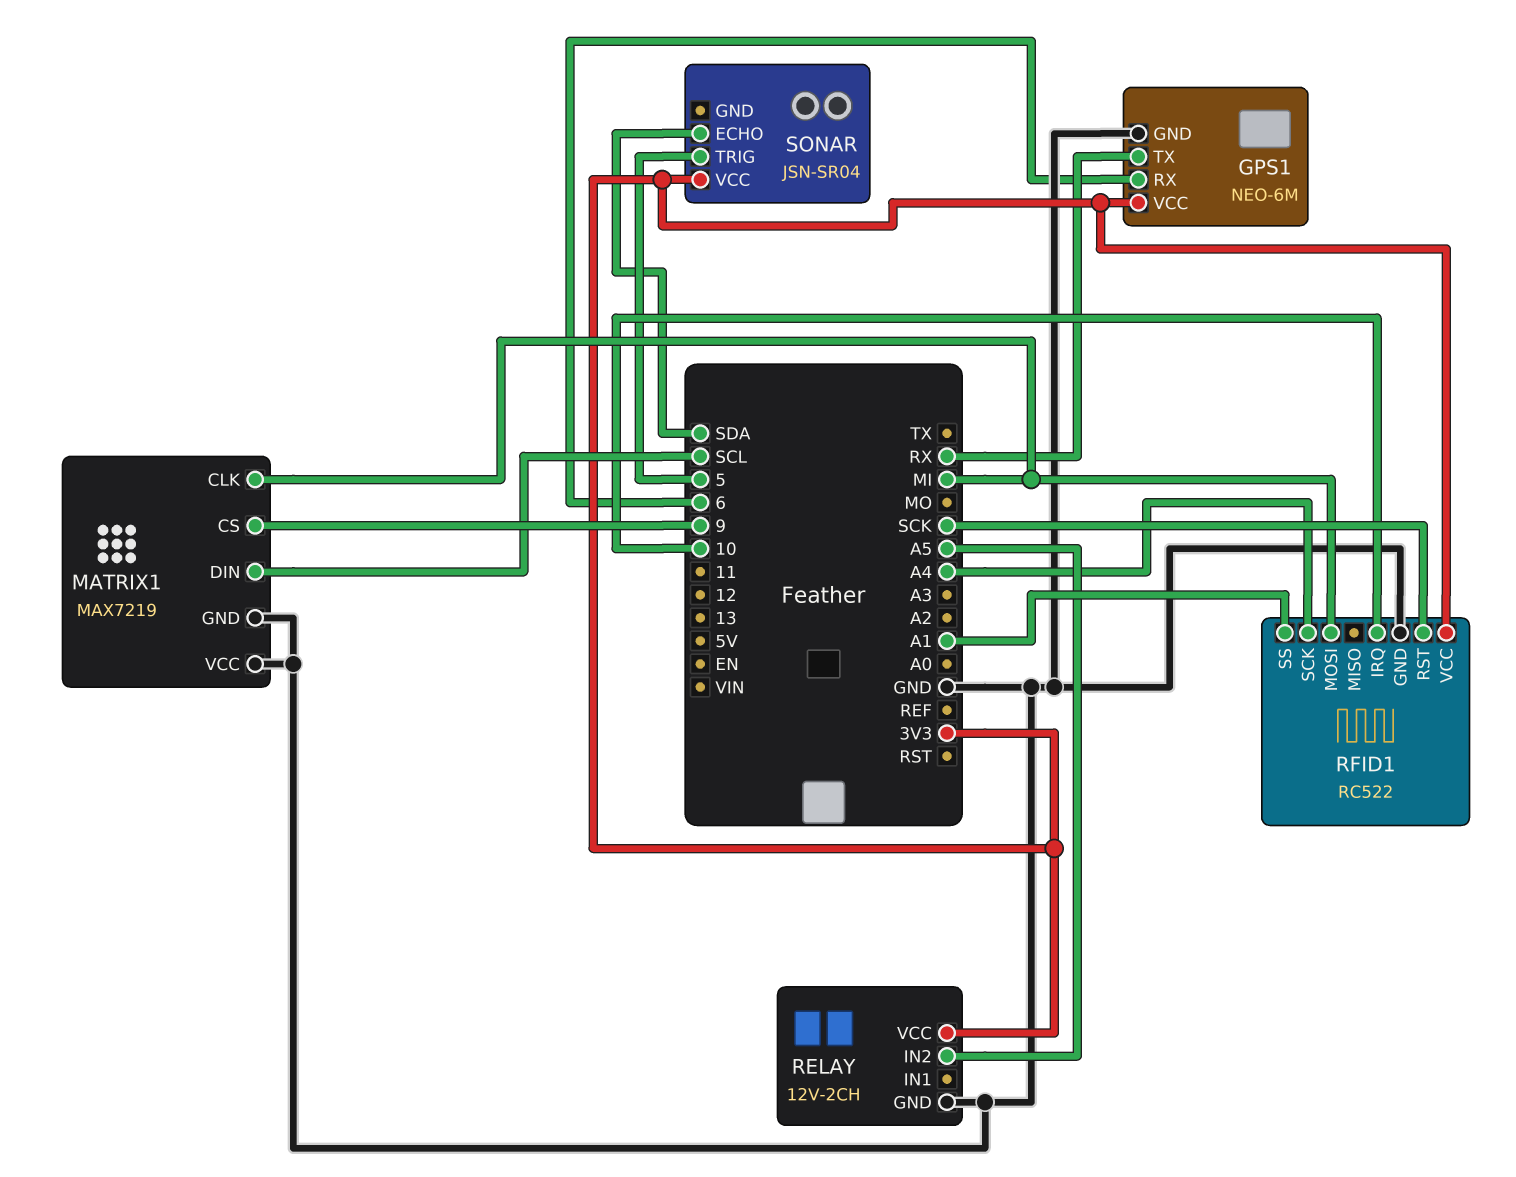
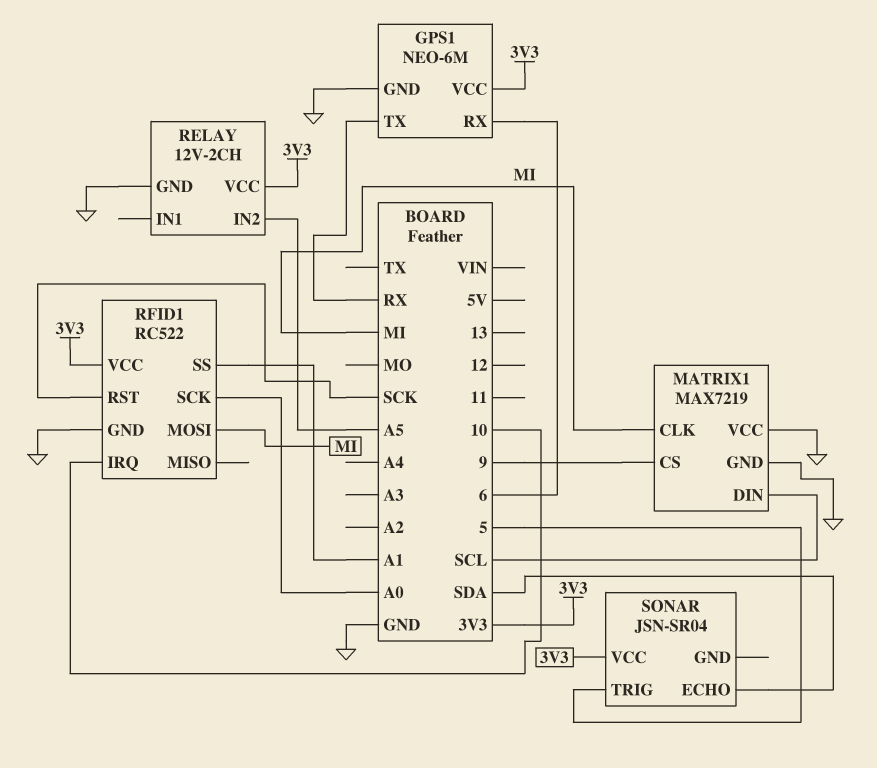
RFID1 pin SCK: A4 -> A0

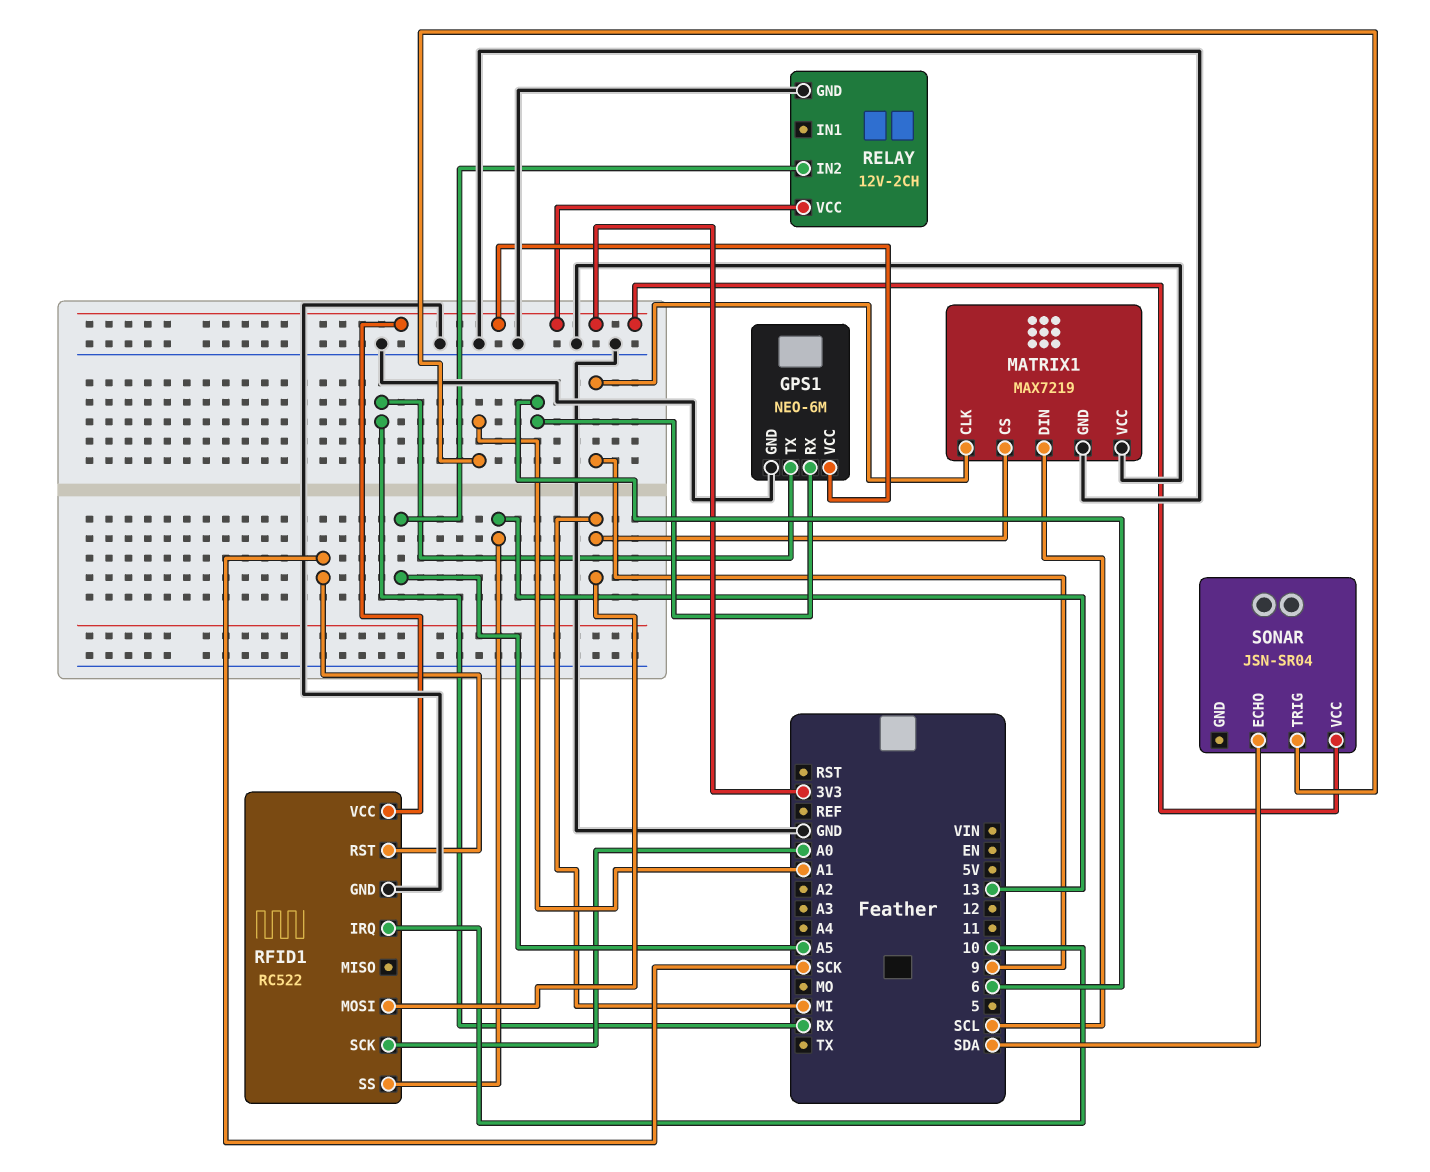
MATRIX1 pin CLK: MI -> 9
MATRIX1 pin CS: 9 -> MI
RFID1 pin SS: A1 -> 13
SONAR pin TRIG: 5 -> A1

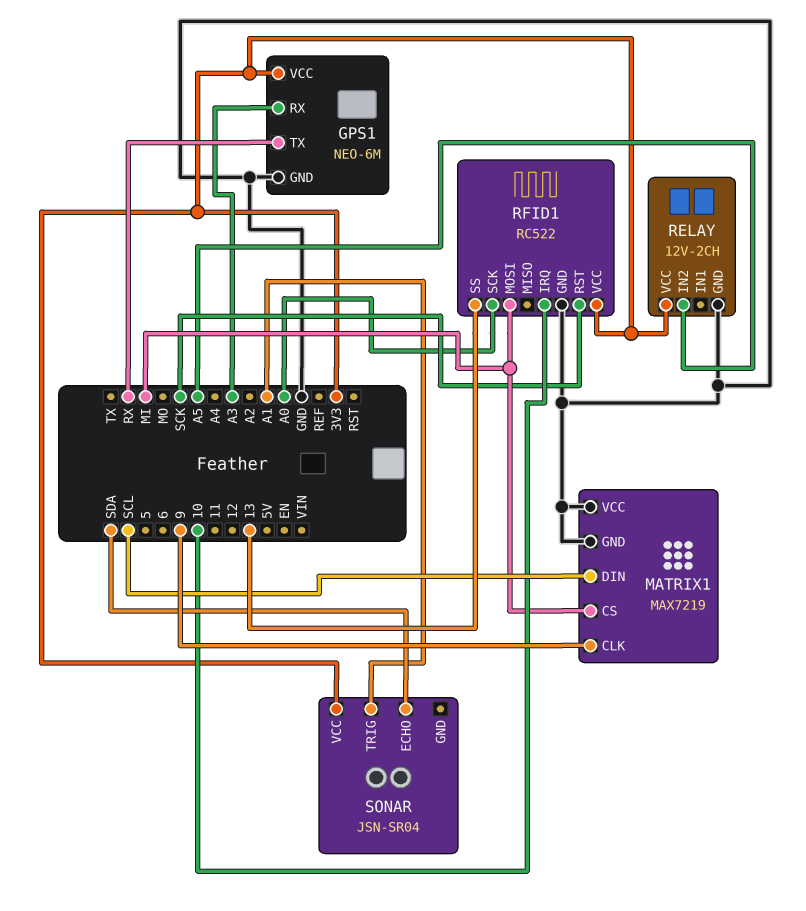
GPS1 pin RX: 6 -> A3

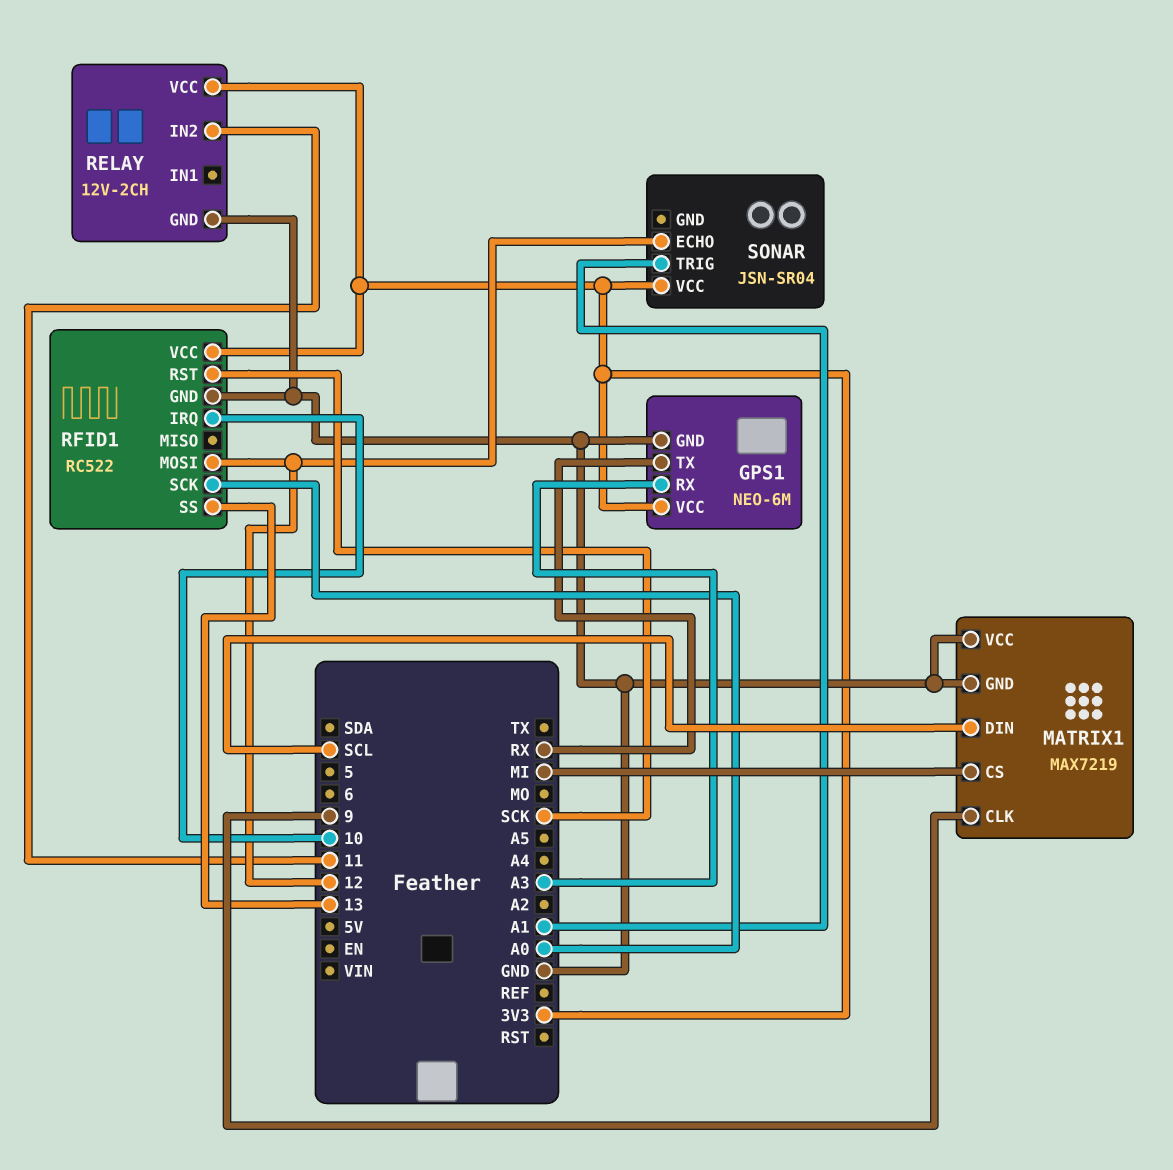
RELAY pin IN2: A5 -> 11
RFID1 pin MOSI: MI -> 12
SONAR pin ECHO: SDA -> 12

